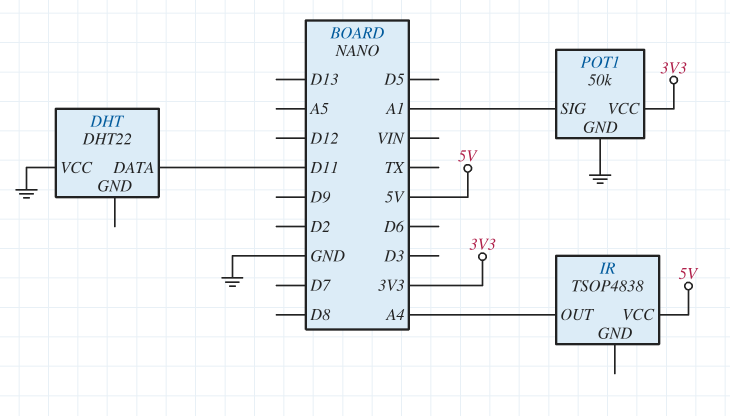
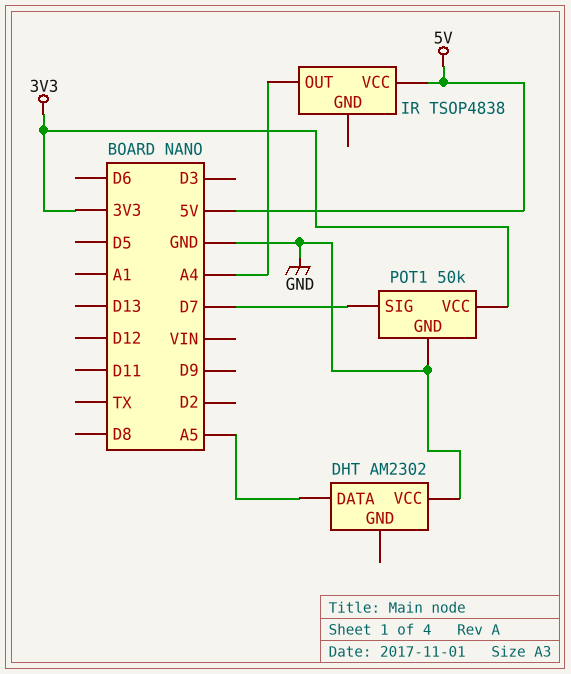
DHT: DHT22 -> AM2302
DHT pin DATA: D11 -> A5
POT1 pin SIG: A1 -> D7

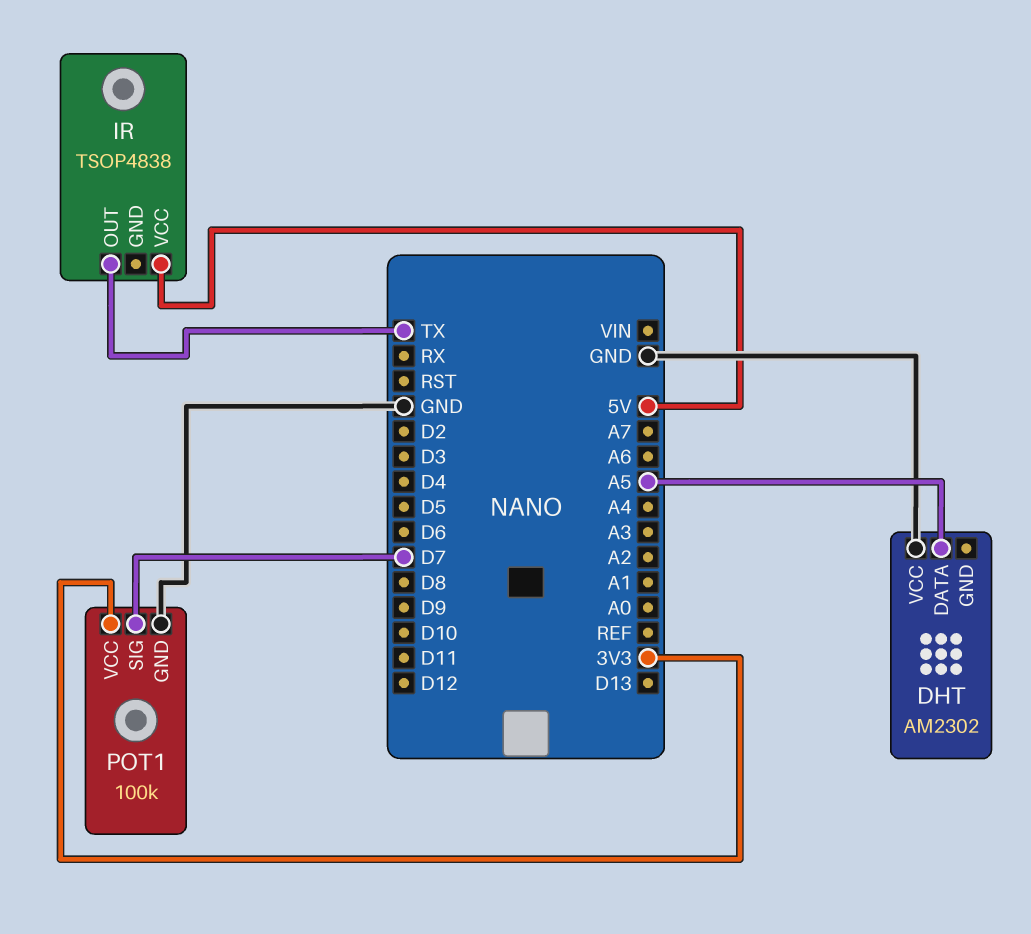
IR pin OUT: A4 -> TX
POT1: 50k -> 100k

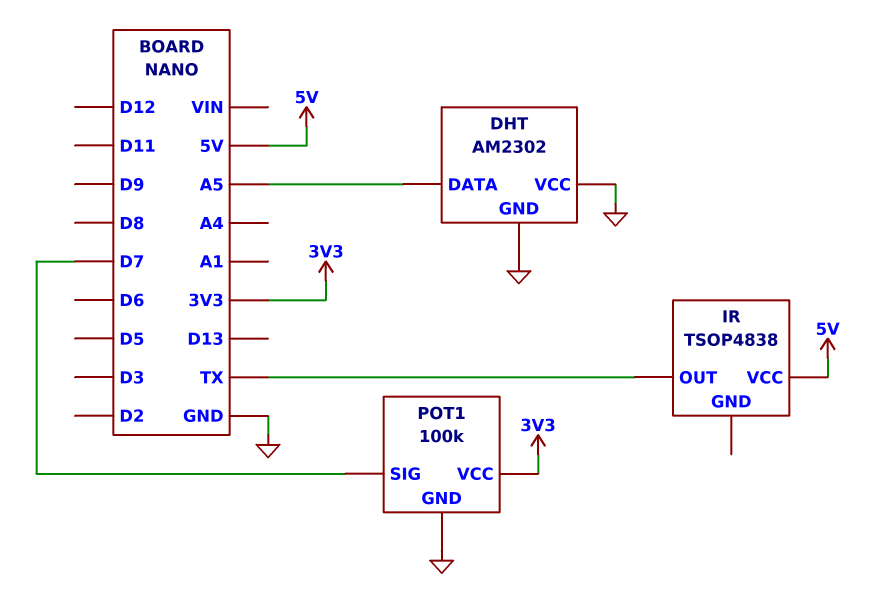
DHT pin GND: none -> GND

